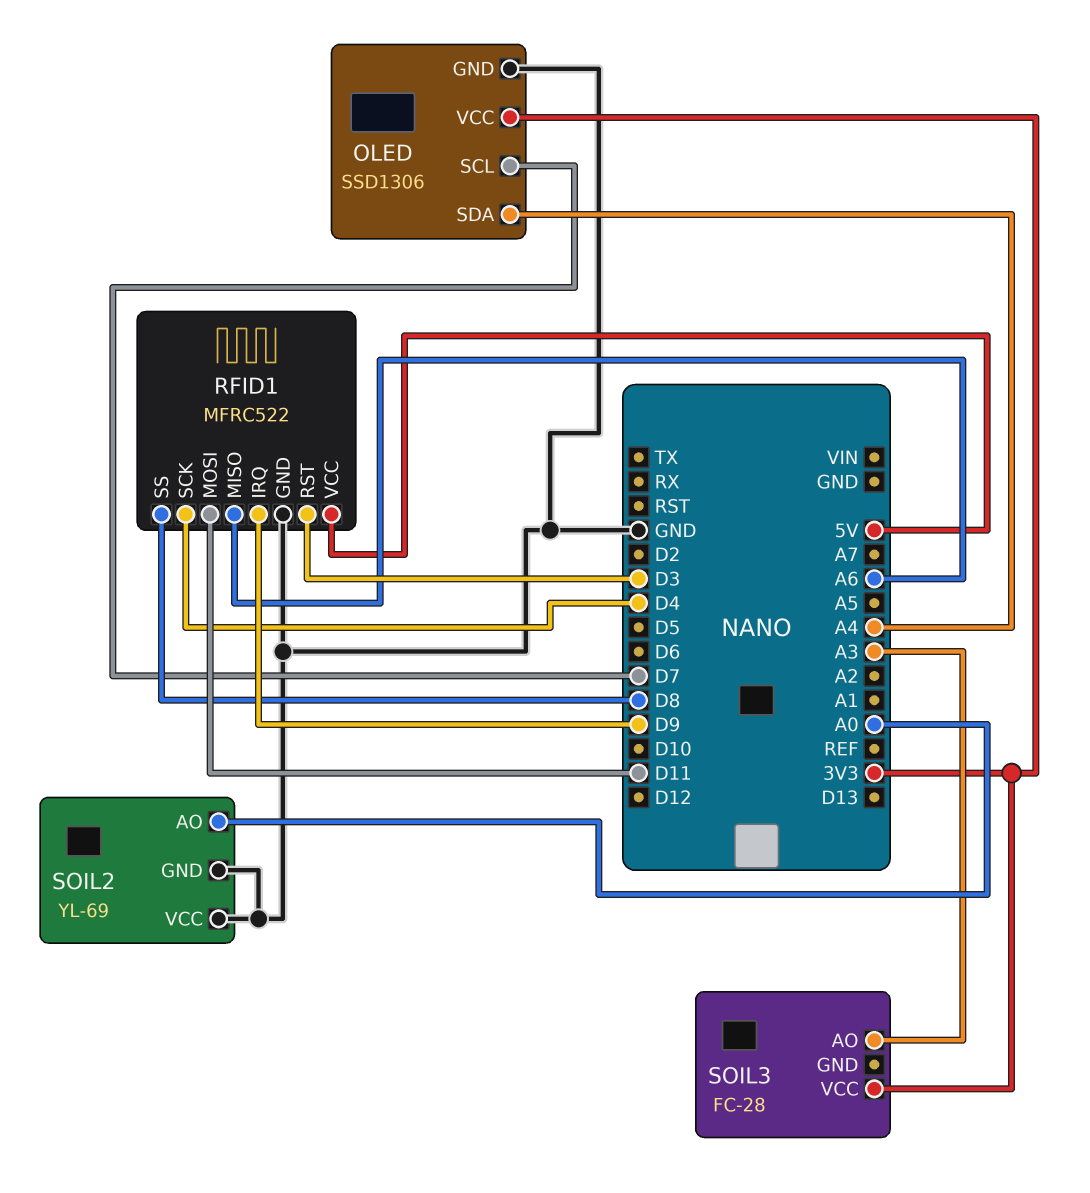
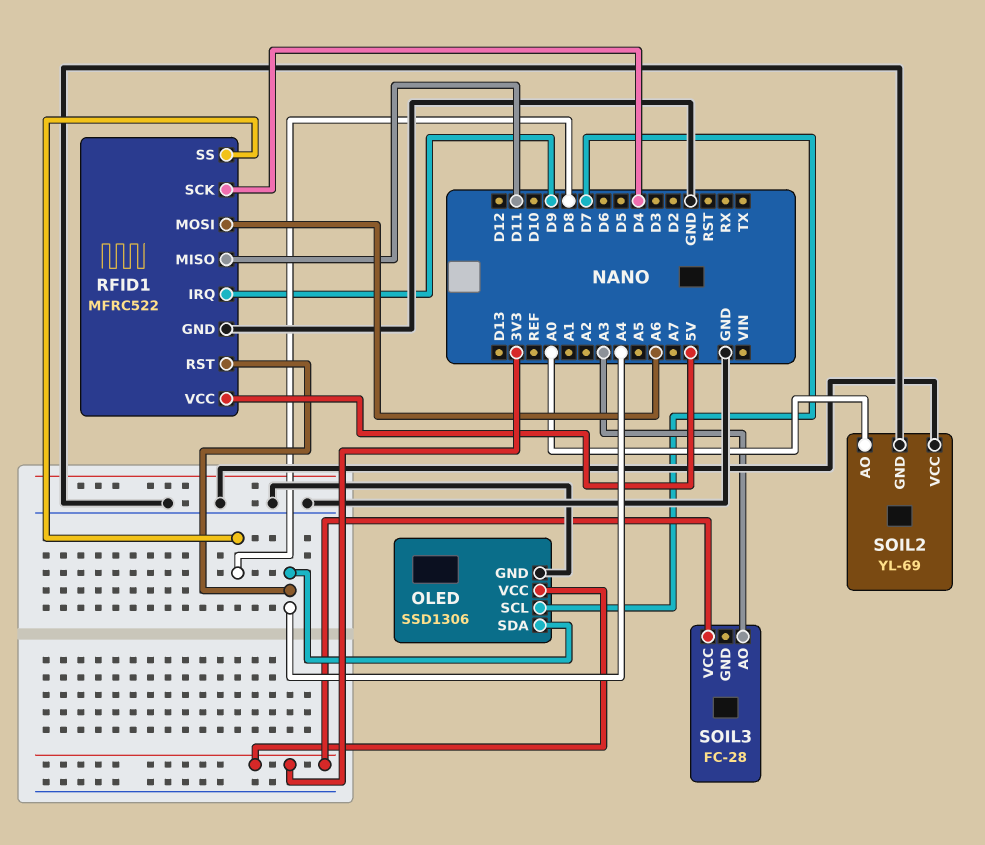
RFID1 pin MISO: A6 -> D11
RFID1 pin MOSI: D11 -> A6
RFID1 pin RST: D3 -> A4

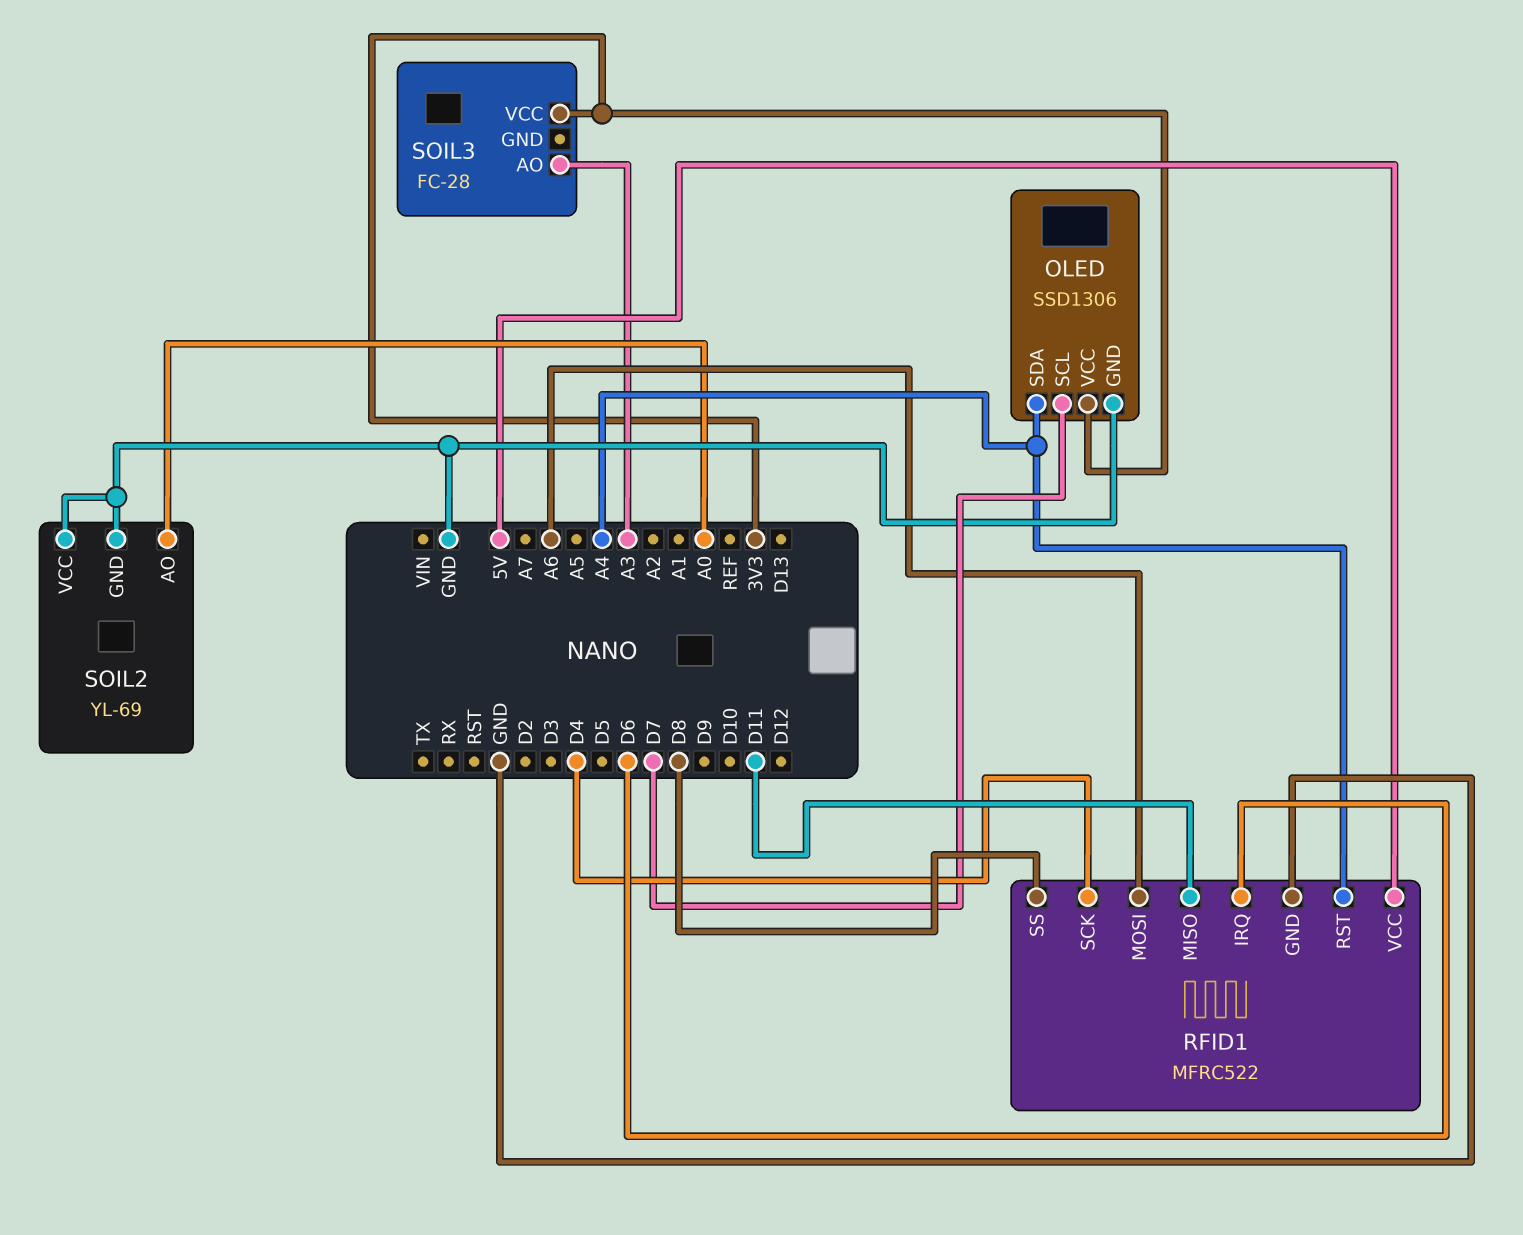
RFID1 pin IRQ: D9 -> D6

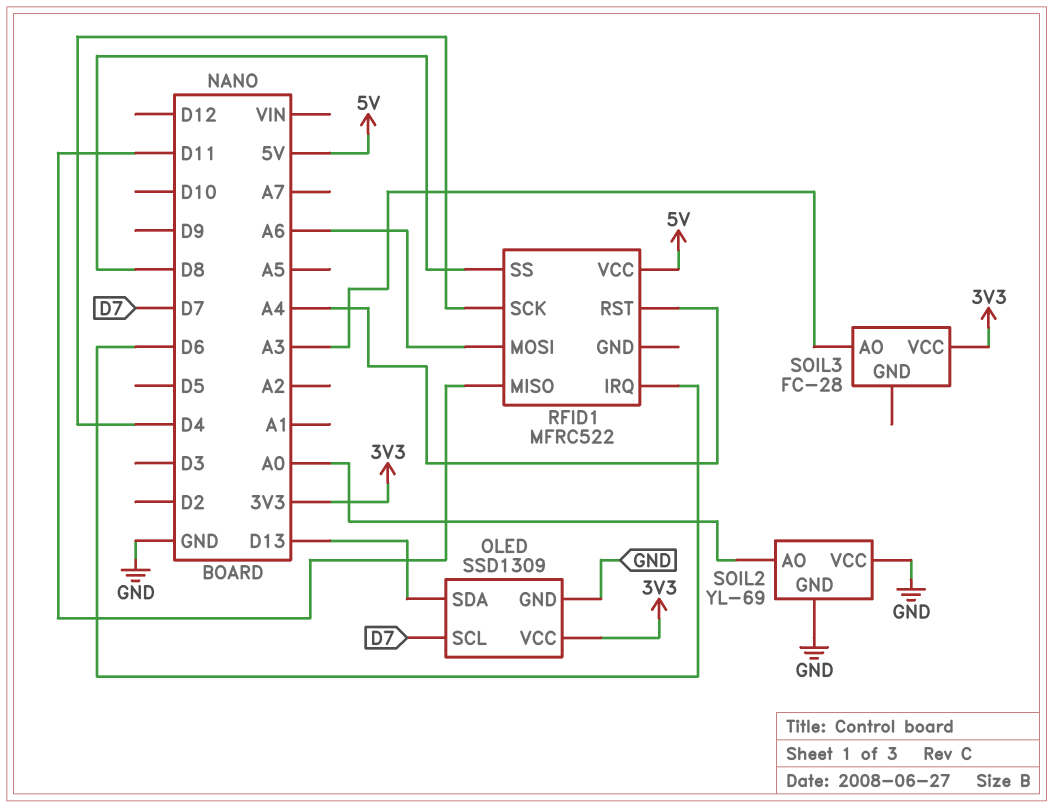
OLED: SSD1306 -> SSD1309
OLED pin SDA: A4 -> D13
RFID1 pin GND: GND -> none

